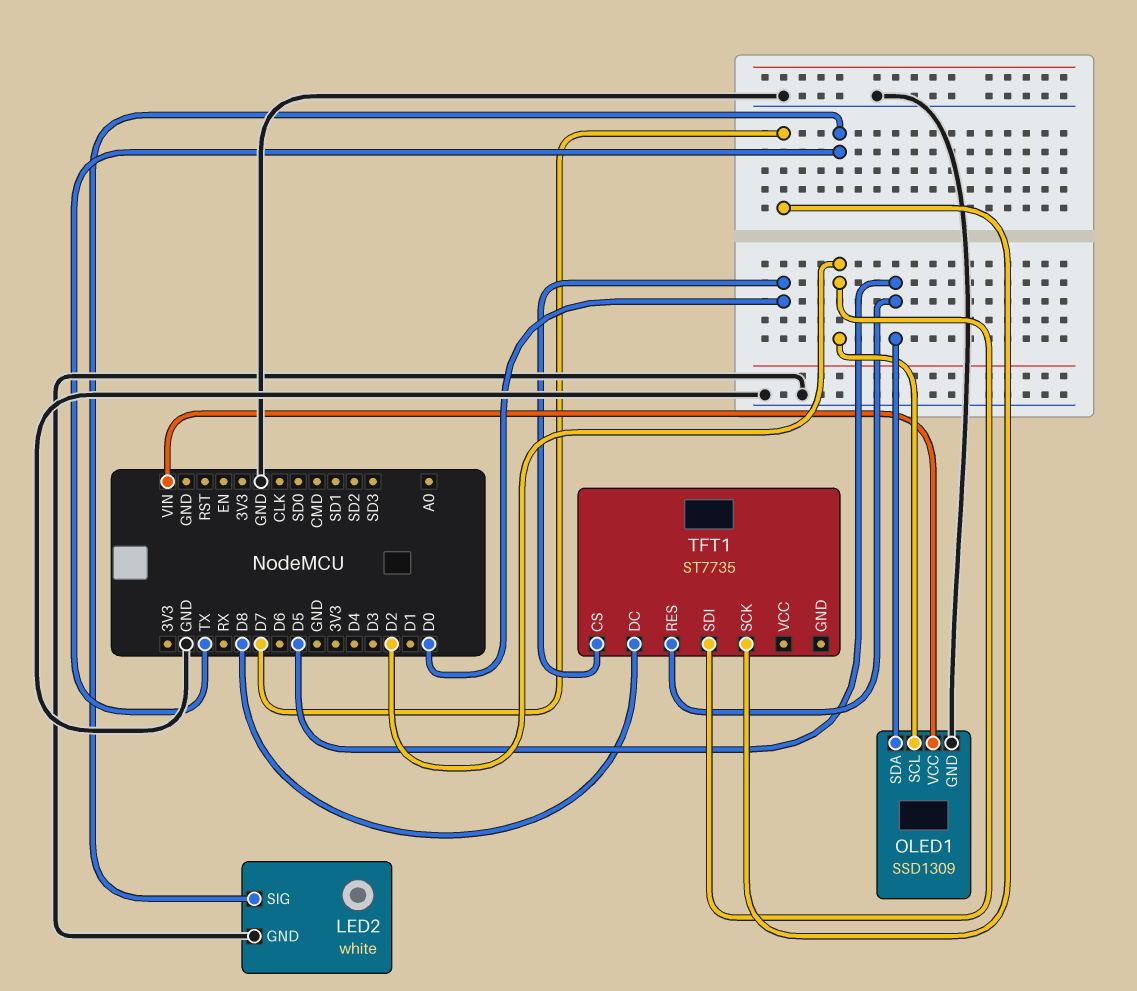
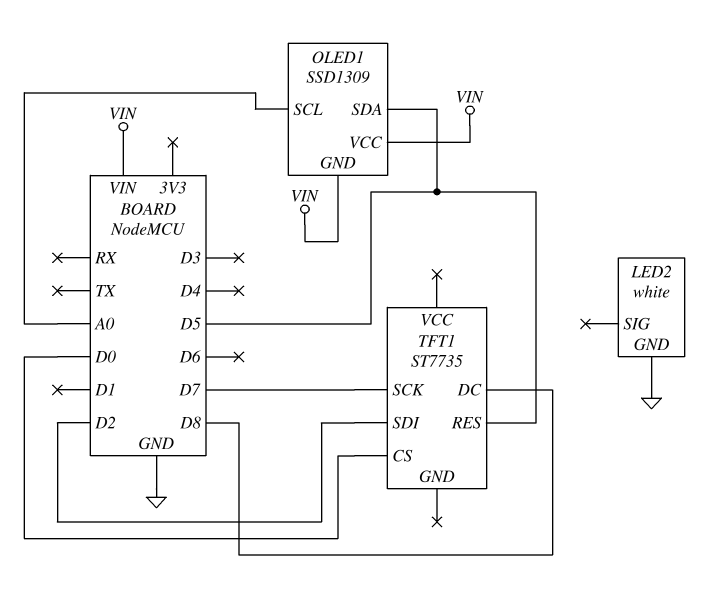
LED2 pin SIG: TX -> none
OLED1 pin GND: GND -> VIN
OLED1 pin SCL: D2 -> A0

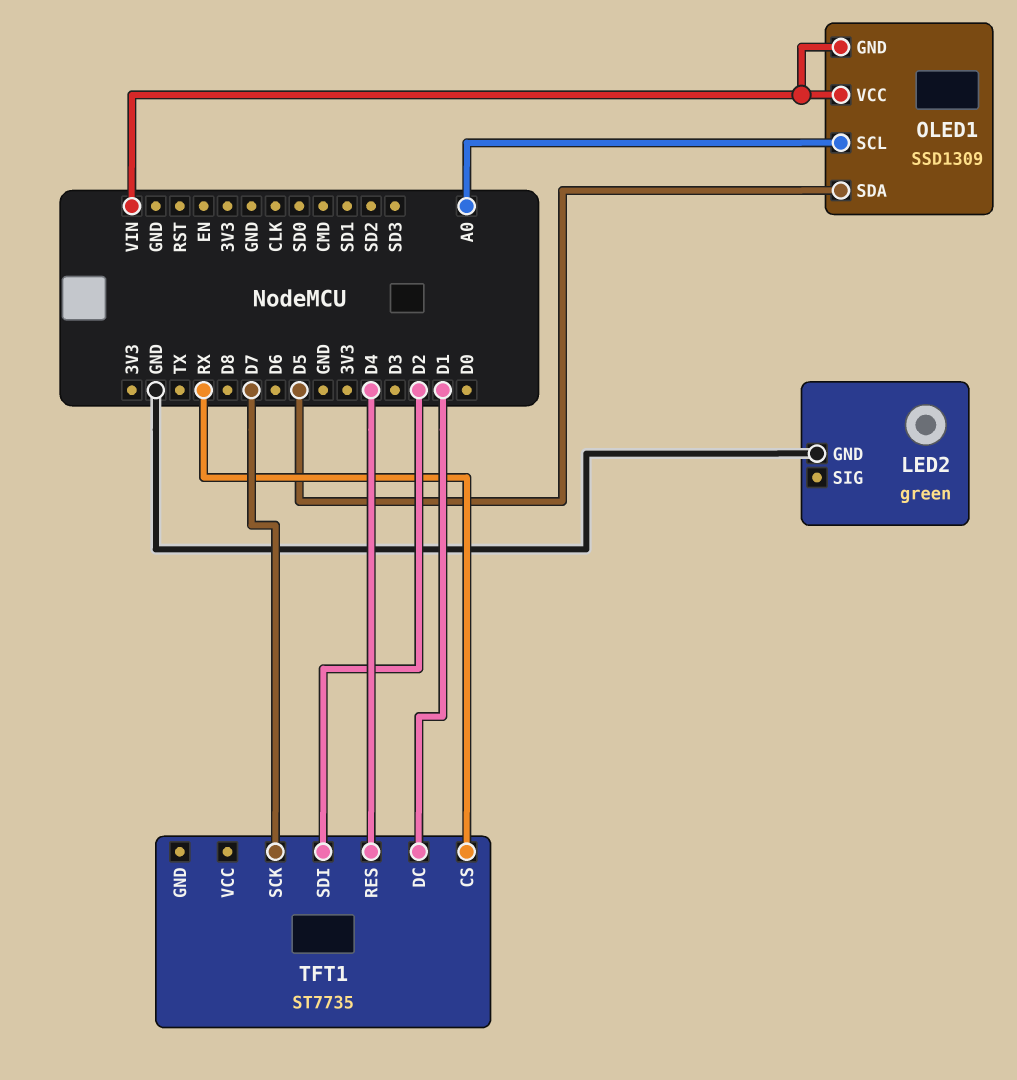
LED2: white -> green
TFT1 pin CS: D0 -> RX
TFT1 pin DC: D8 -> D1
TFT1 pin RES: D5 -> D4

